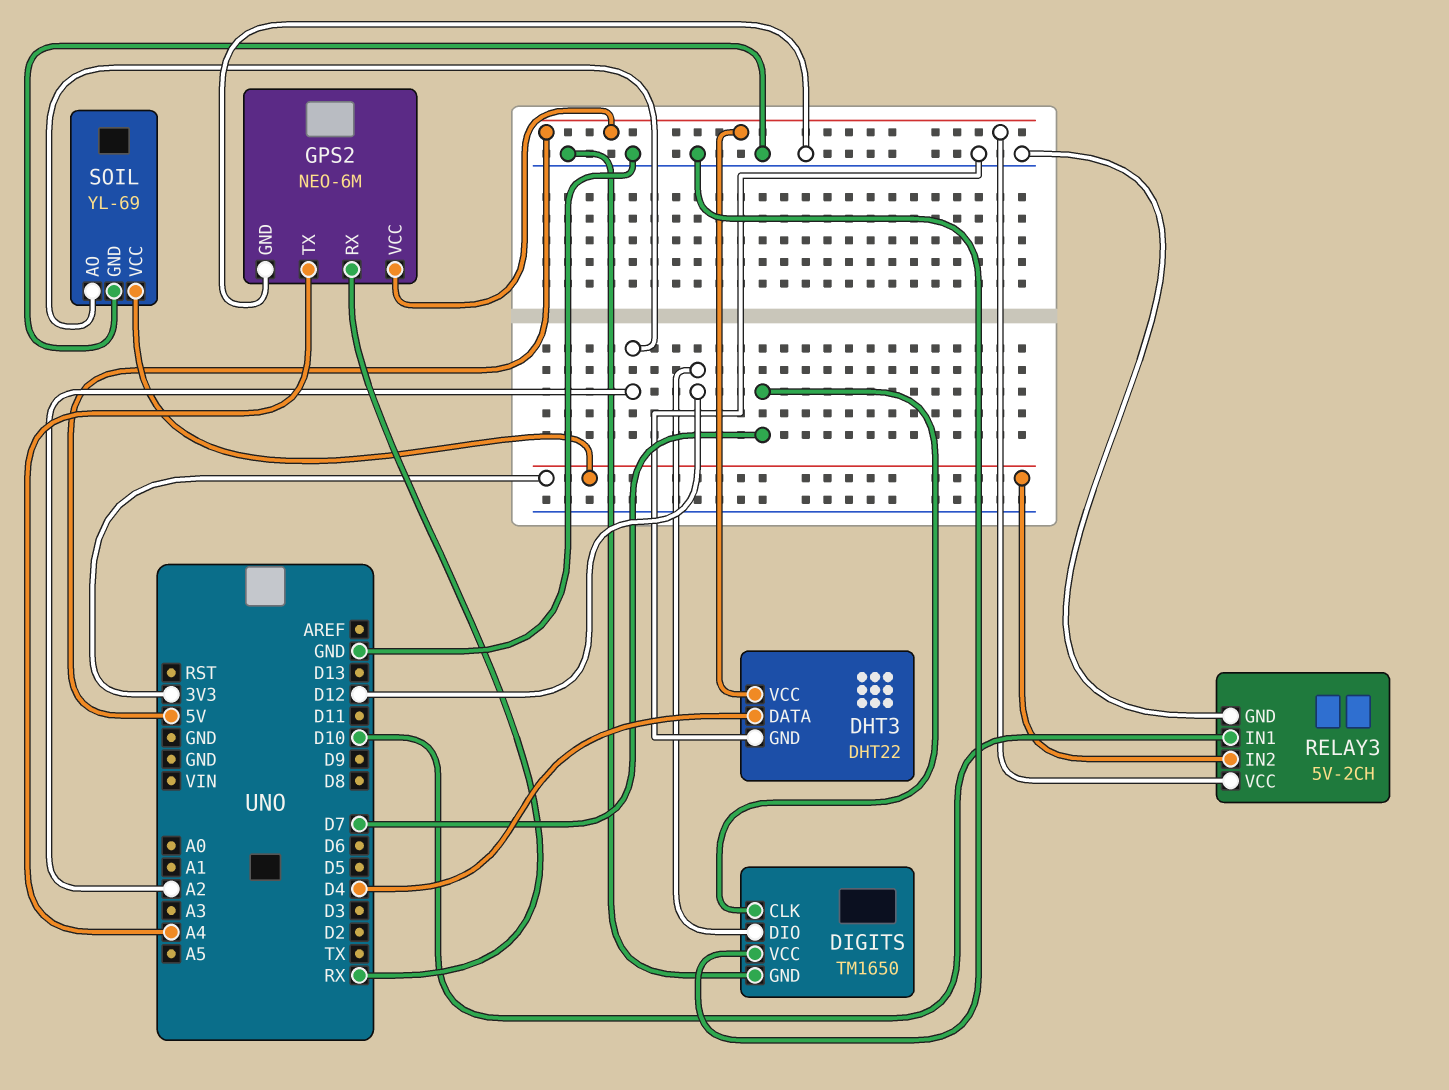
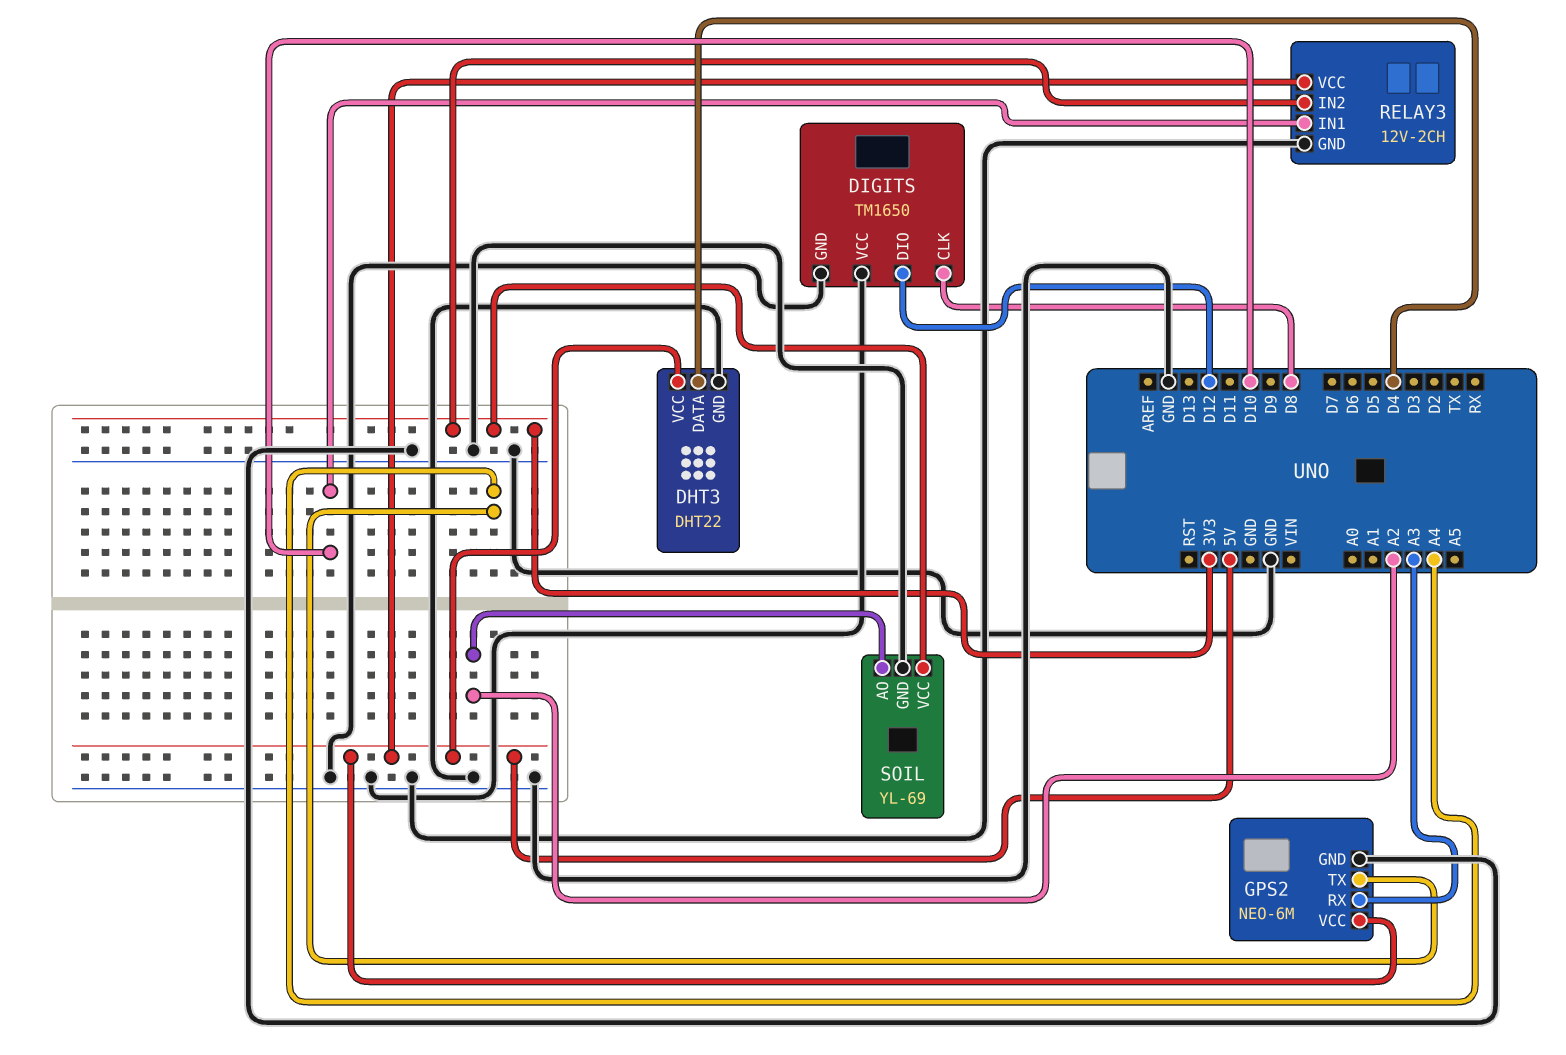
DIGITS pin CLK: D7 -> D8
GPS2 pin RX: RX -> A3
RELAY3: 5V-2CH -> 12V-2CH

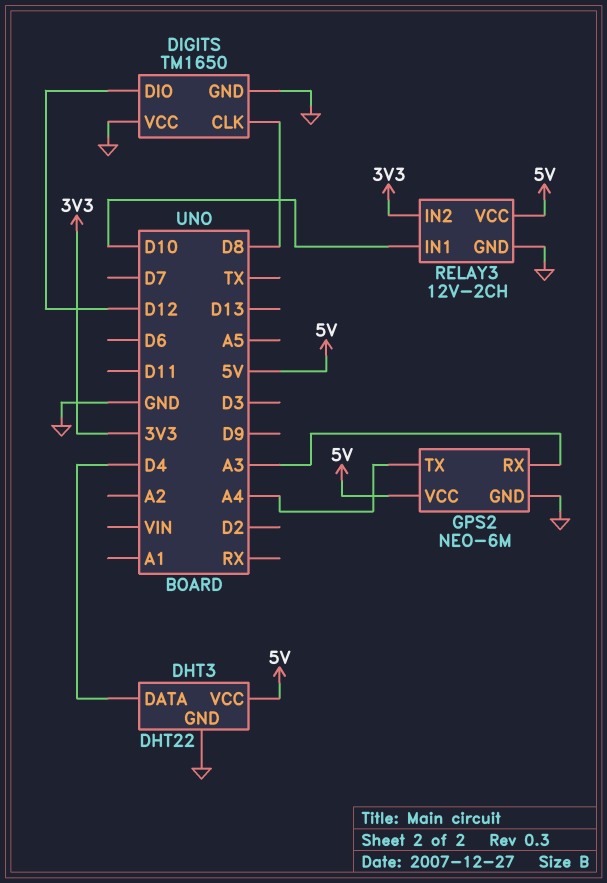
SOIL: YL-69 -> none
SOIL pin AO: A2 -> none
SOIL pin GND: GND -> none
SOIL pin VCC: 3V3 -> none

